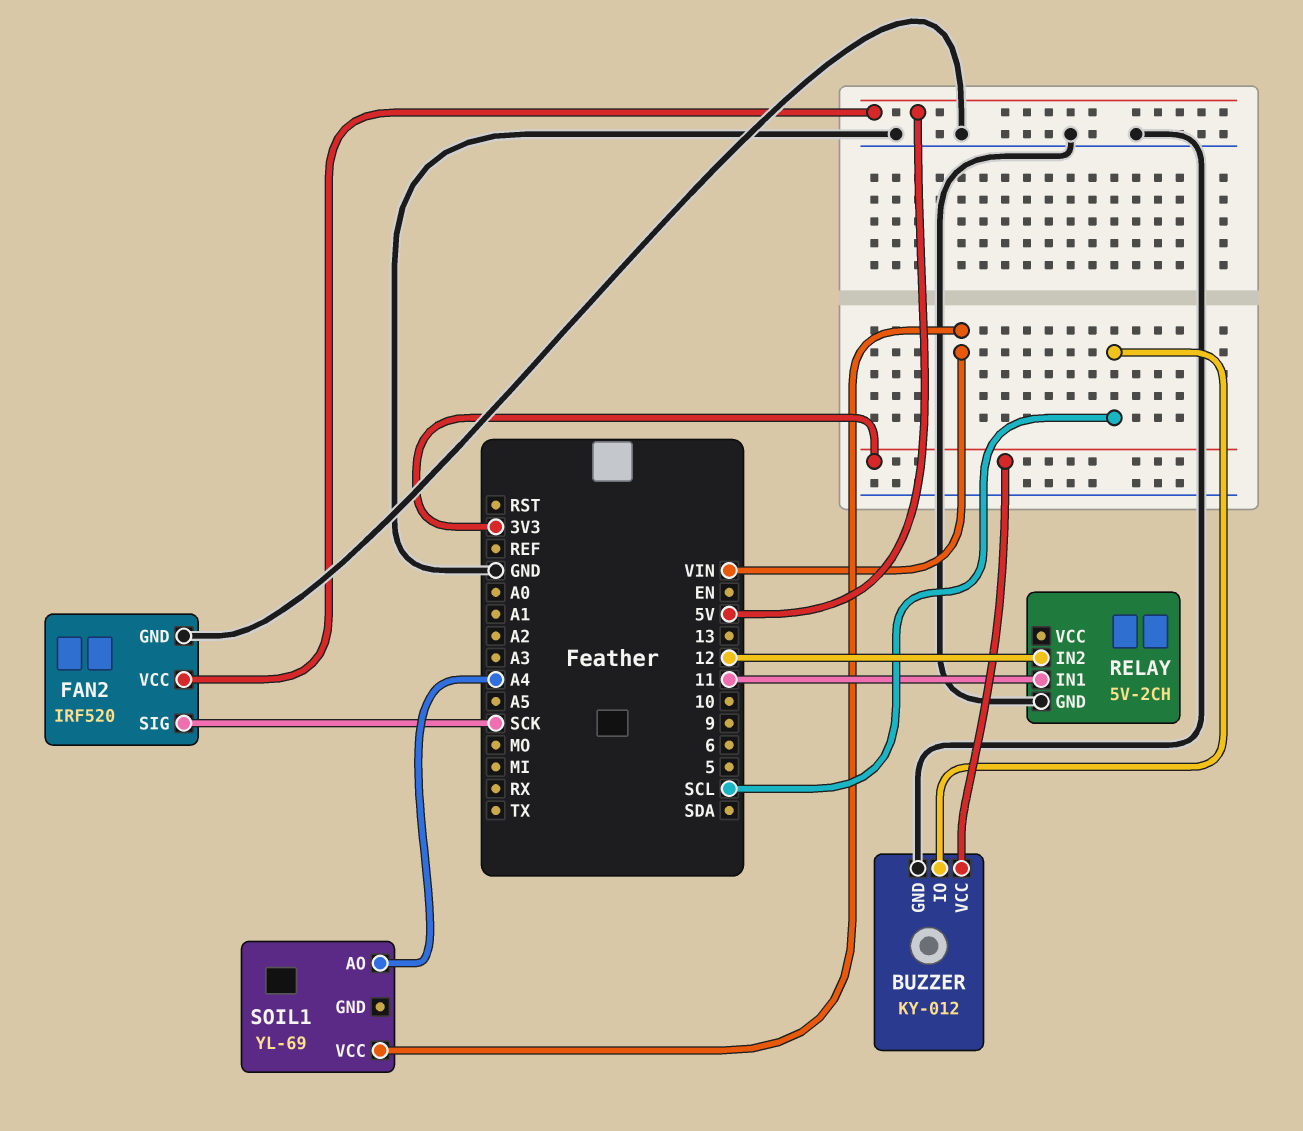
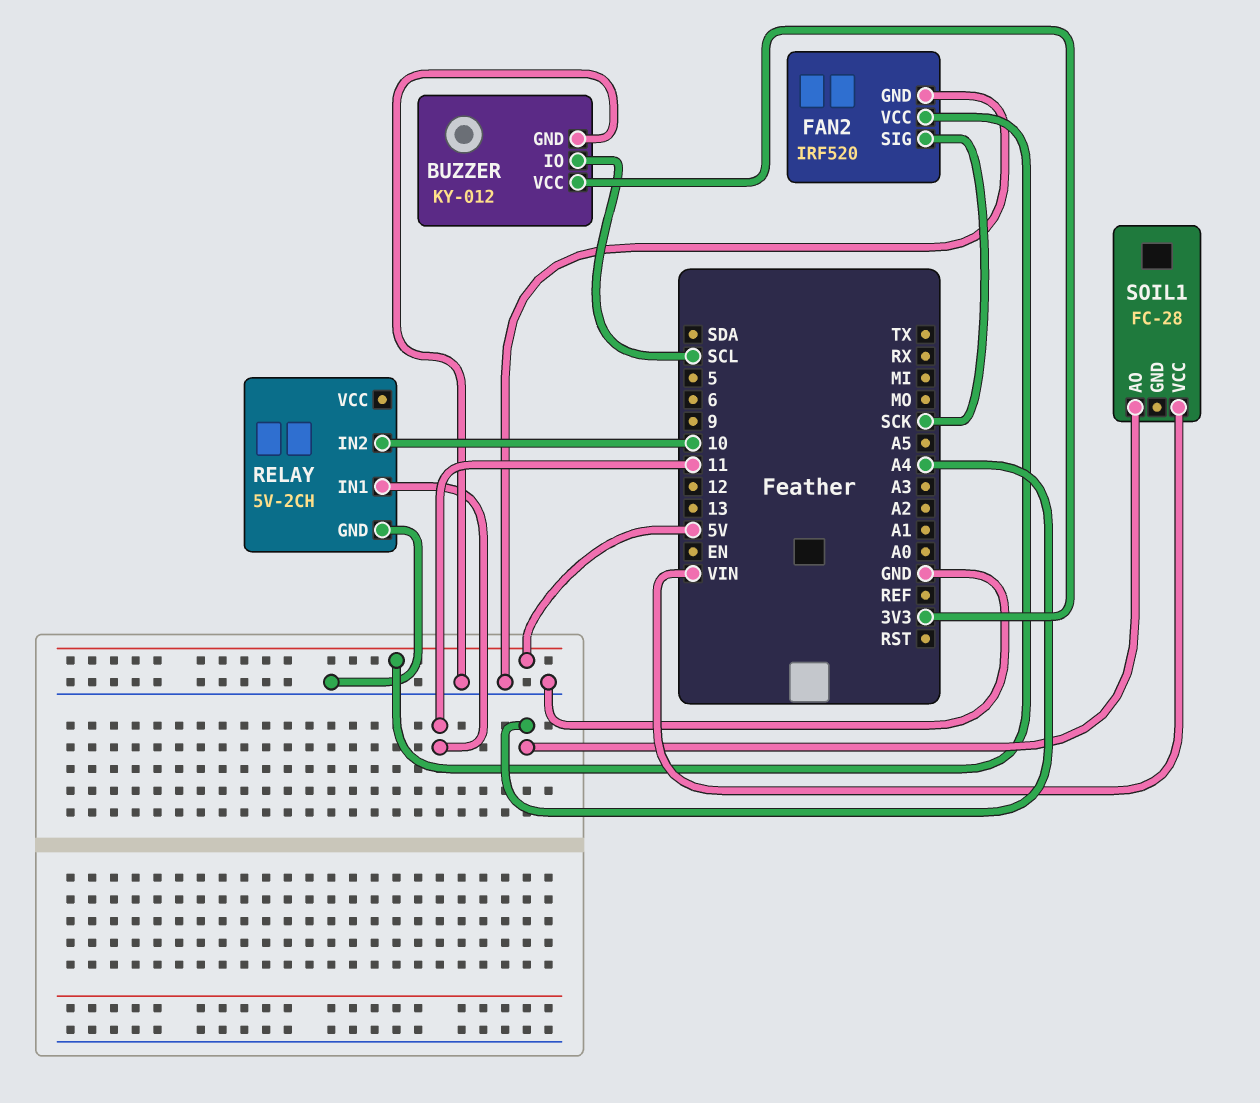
RELAY pin IN2: 12 -> 10
SOIL1: YL-69 -> FC-28

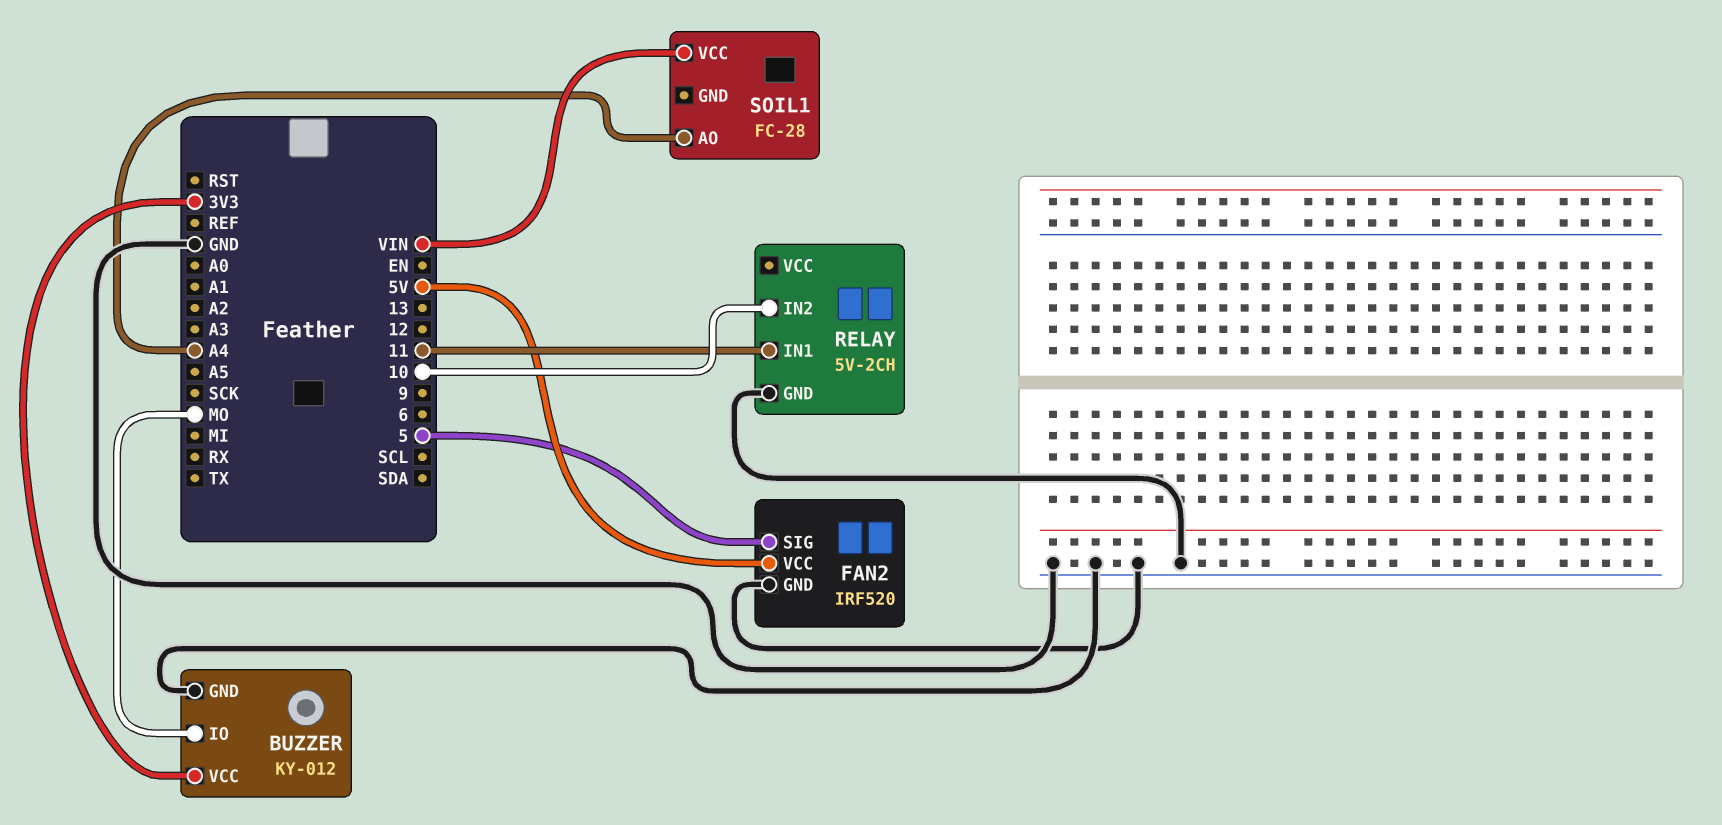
BUZZER pin IO: SCL -> MO
FAN2 pin SIG: SCK -> 5

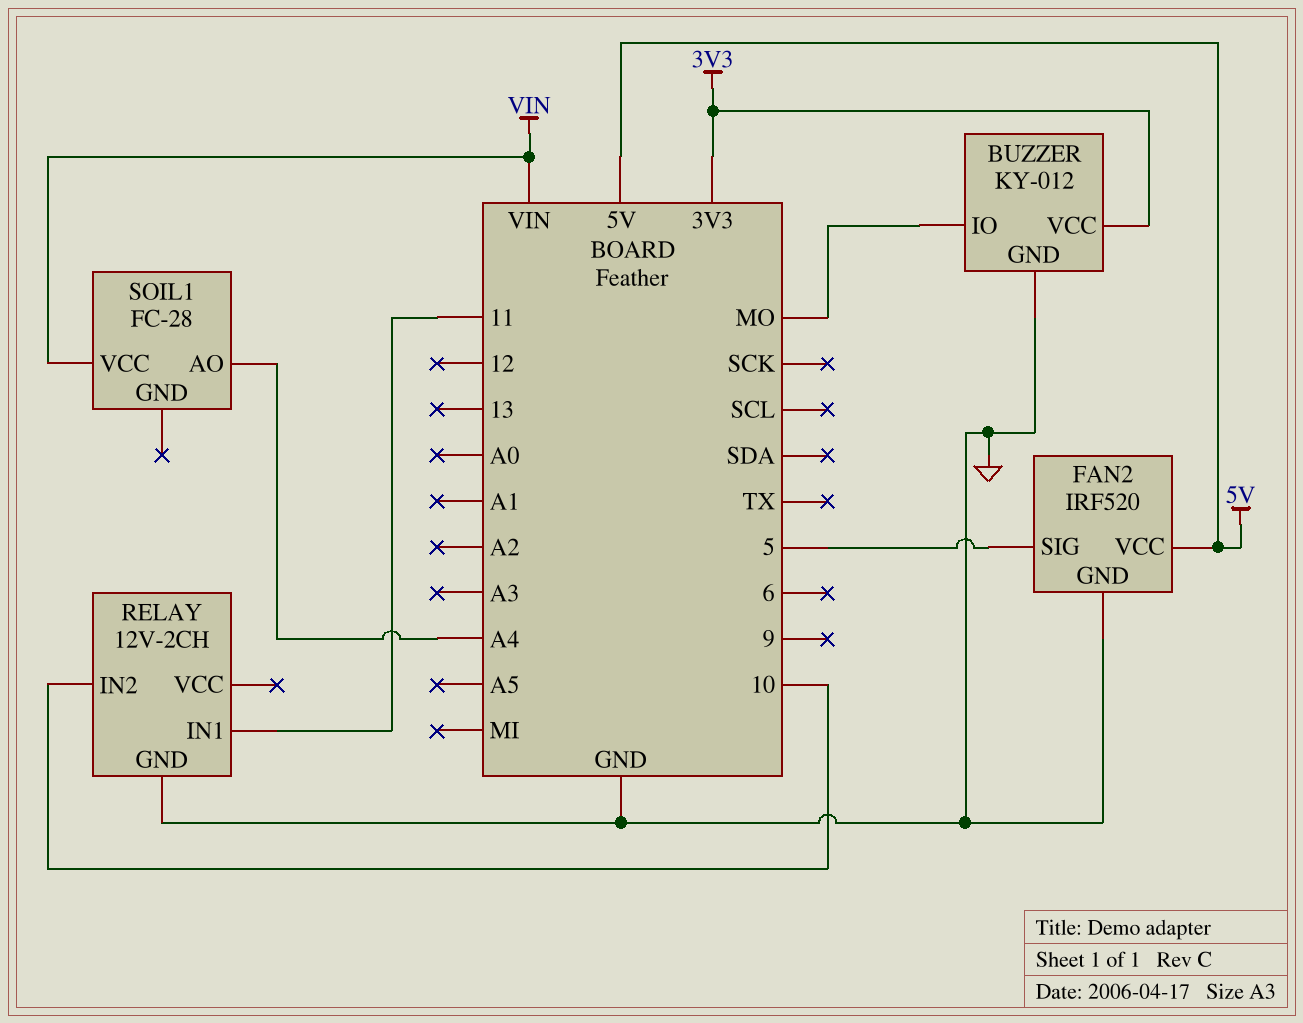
RELAY: 5V-2CH -> 12V-2CH

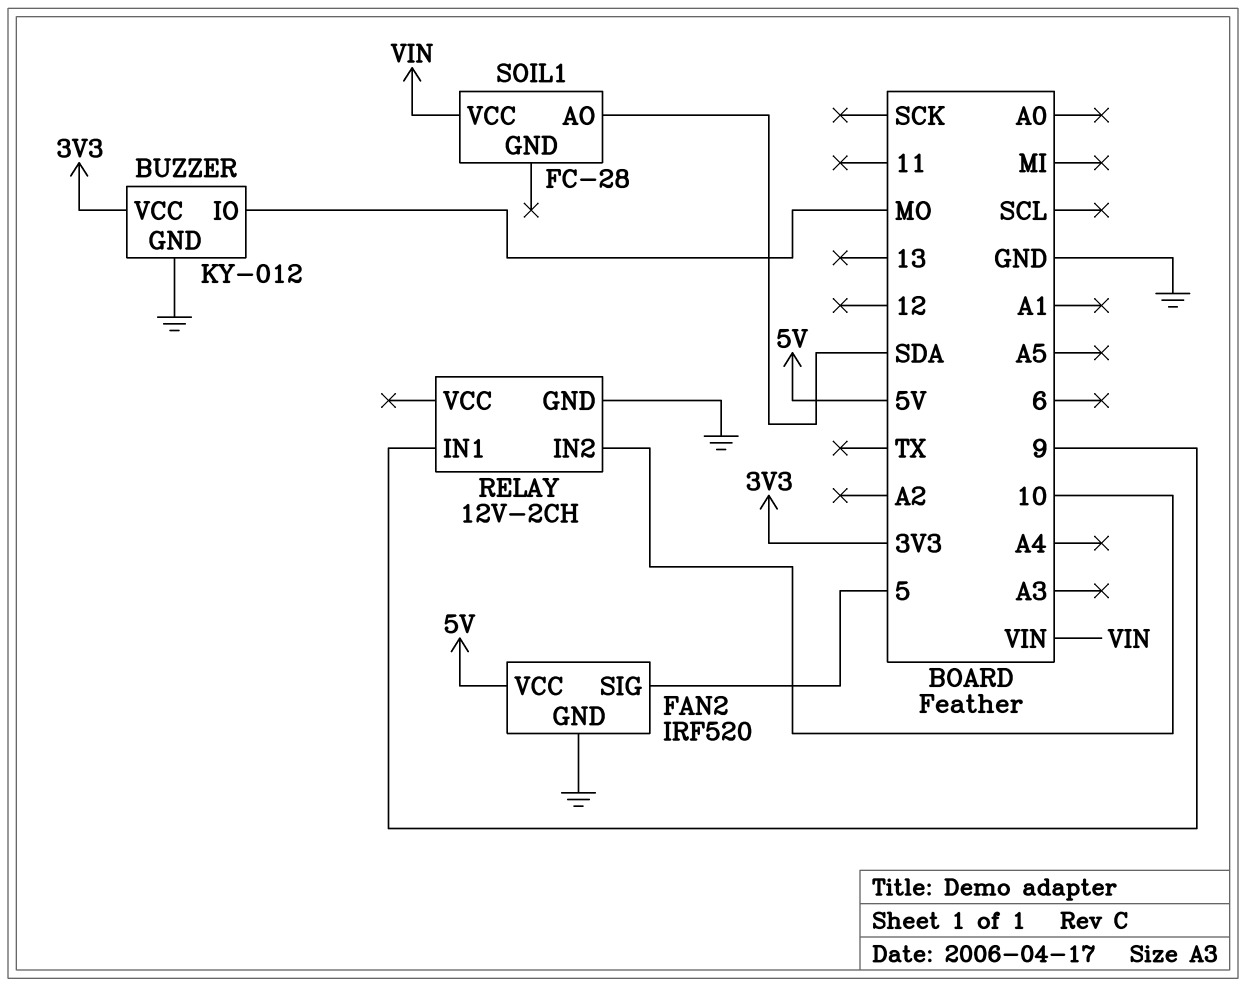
RELAY pin IN1: 11 -> 9
SOIL1 pin AO: A4 -> SDA

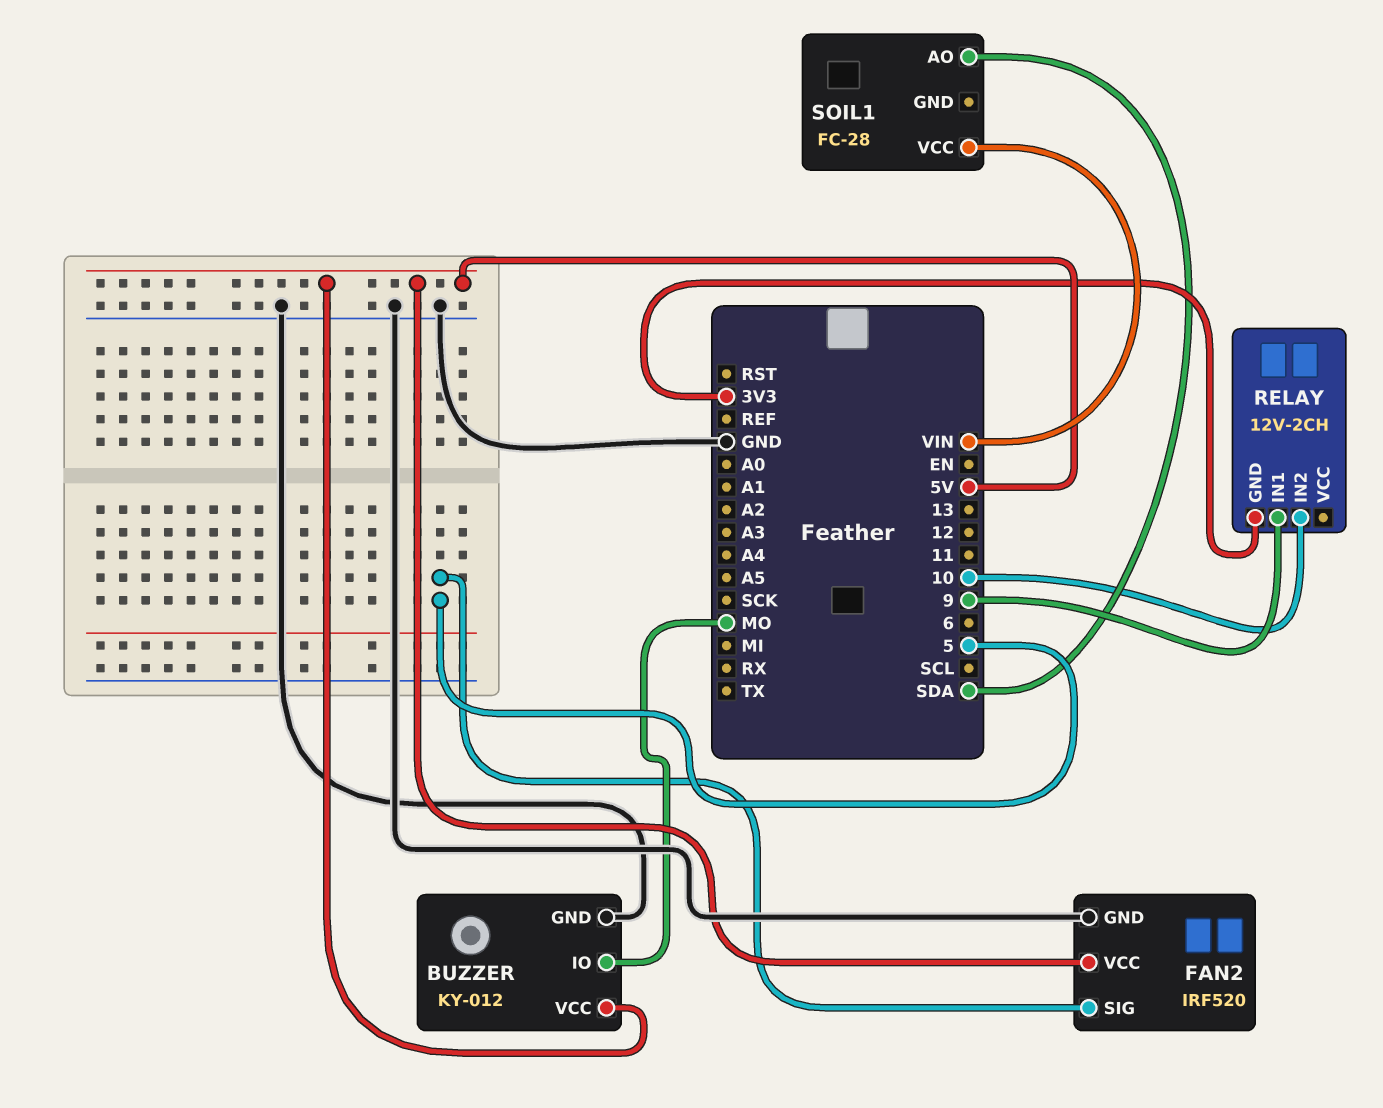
BUZZER pin VCC: 3V3 -> 5V
RELAY pin GND: GND -> 3V3

